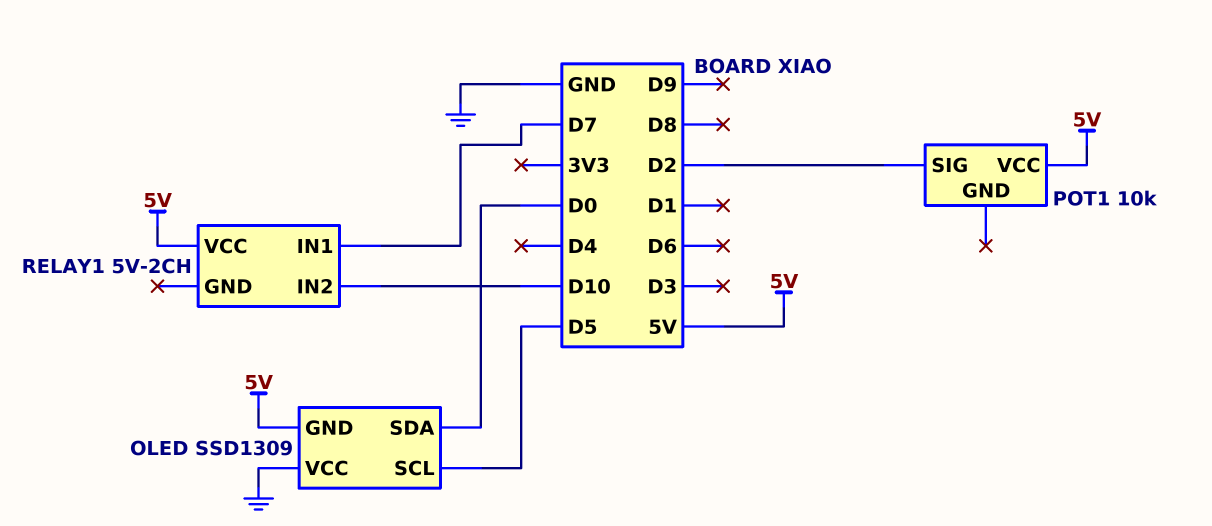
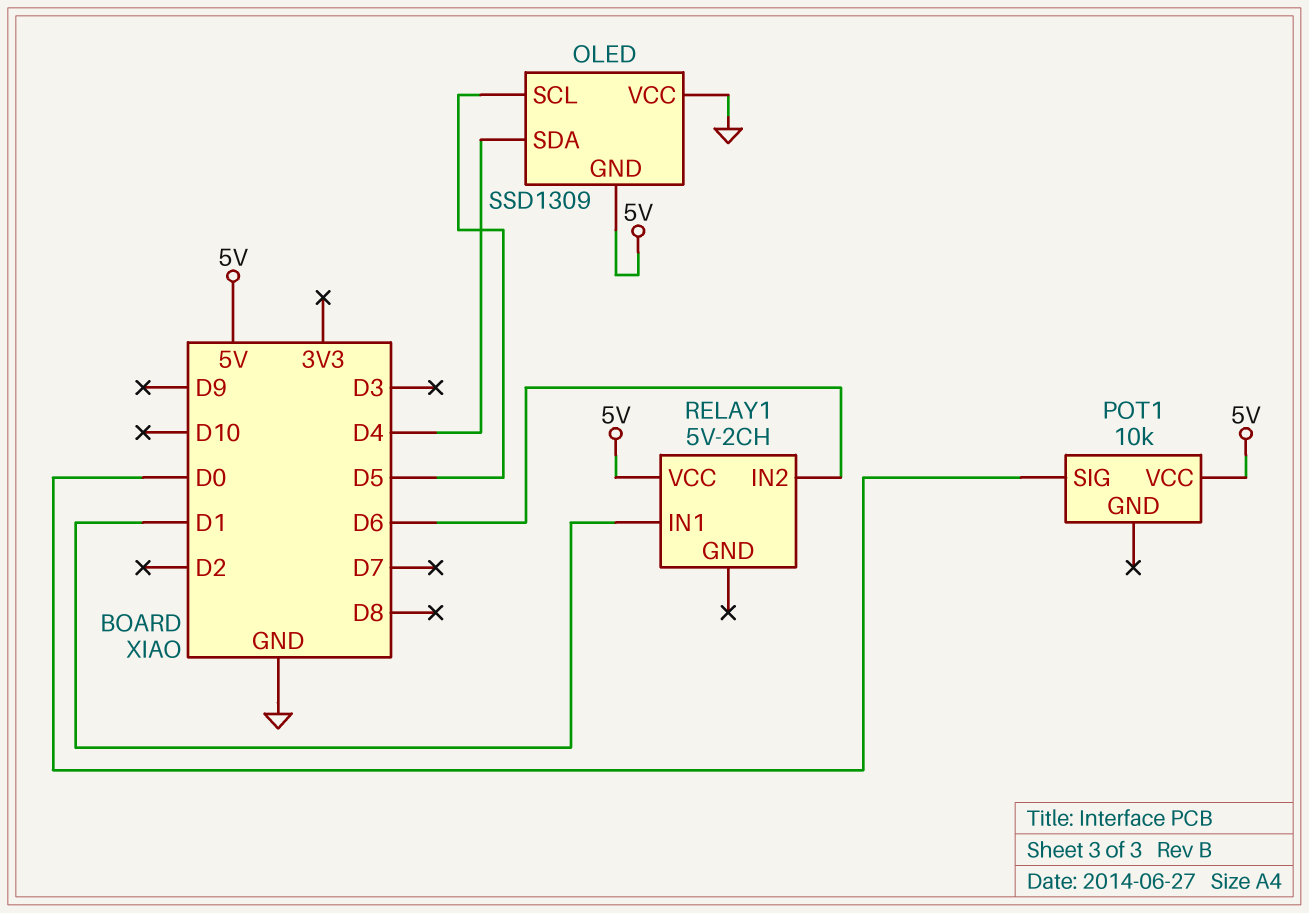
OLED pin SDA: D0 -> D4
POT1 pin SIG: D2 -> D0
RELAY1 pin IN1: D7 -> D1
RELAY1 pin IN2: D10 -> D6

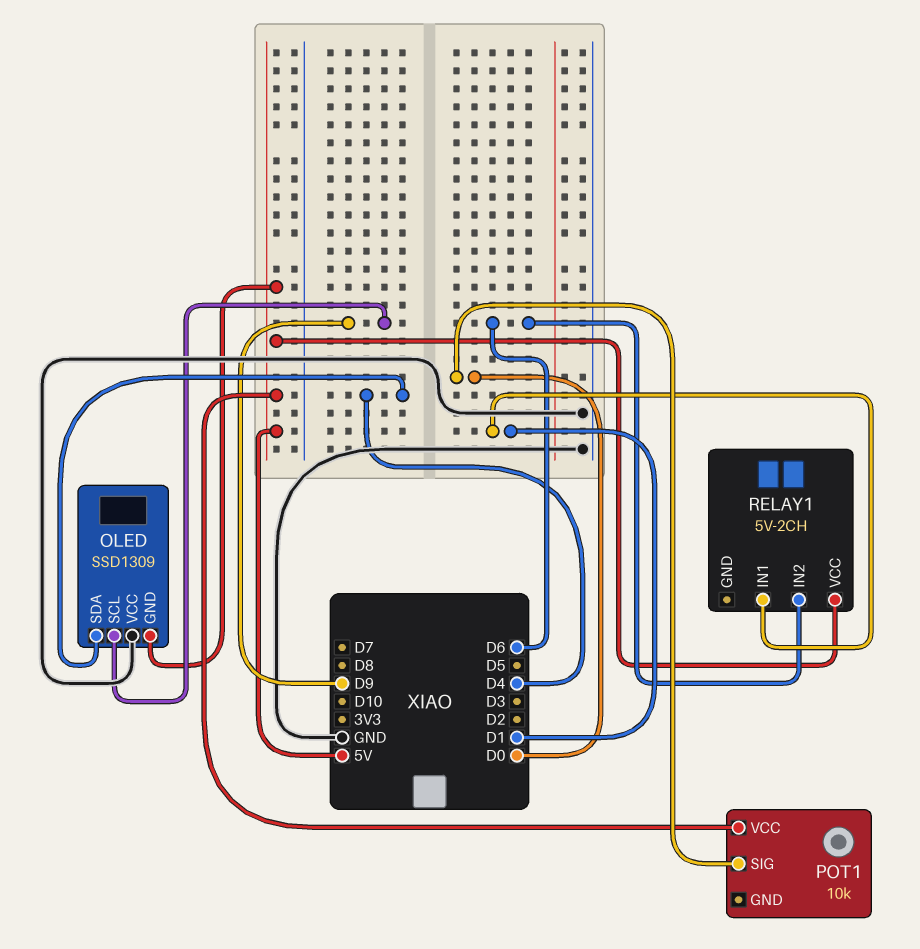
OLED pin SCL: D5 -> D9

